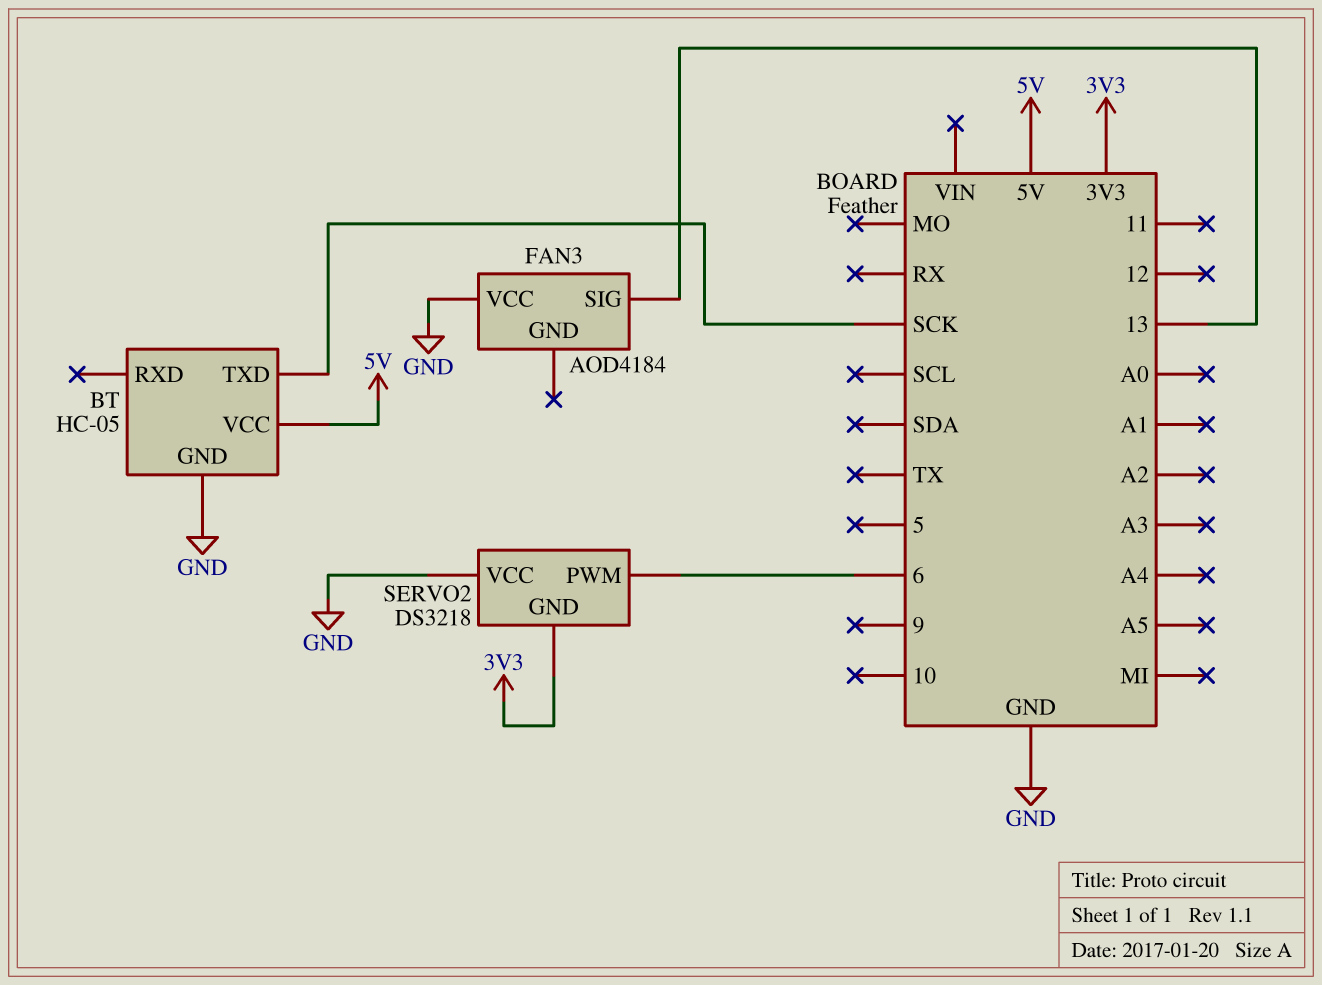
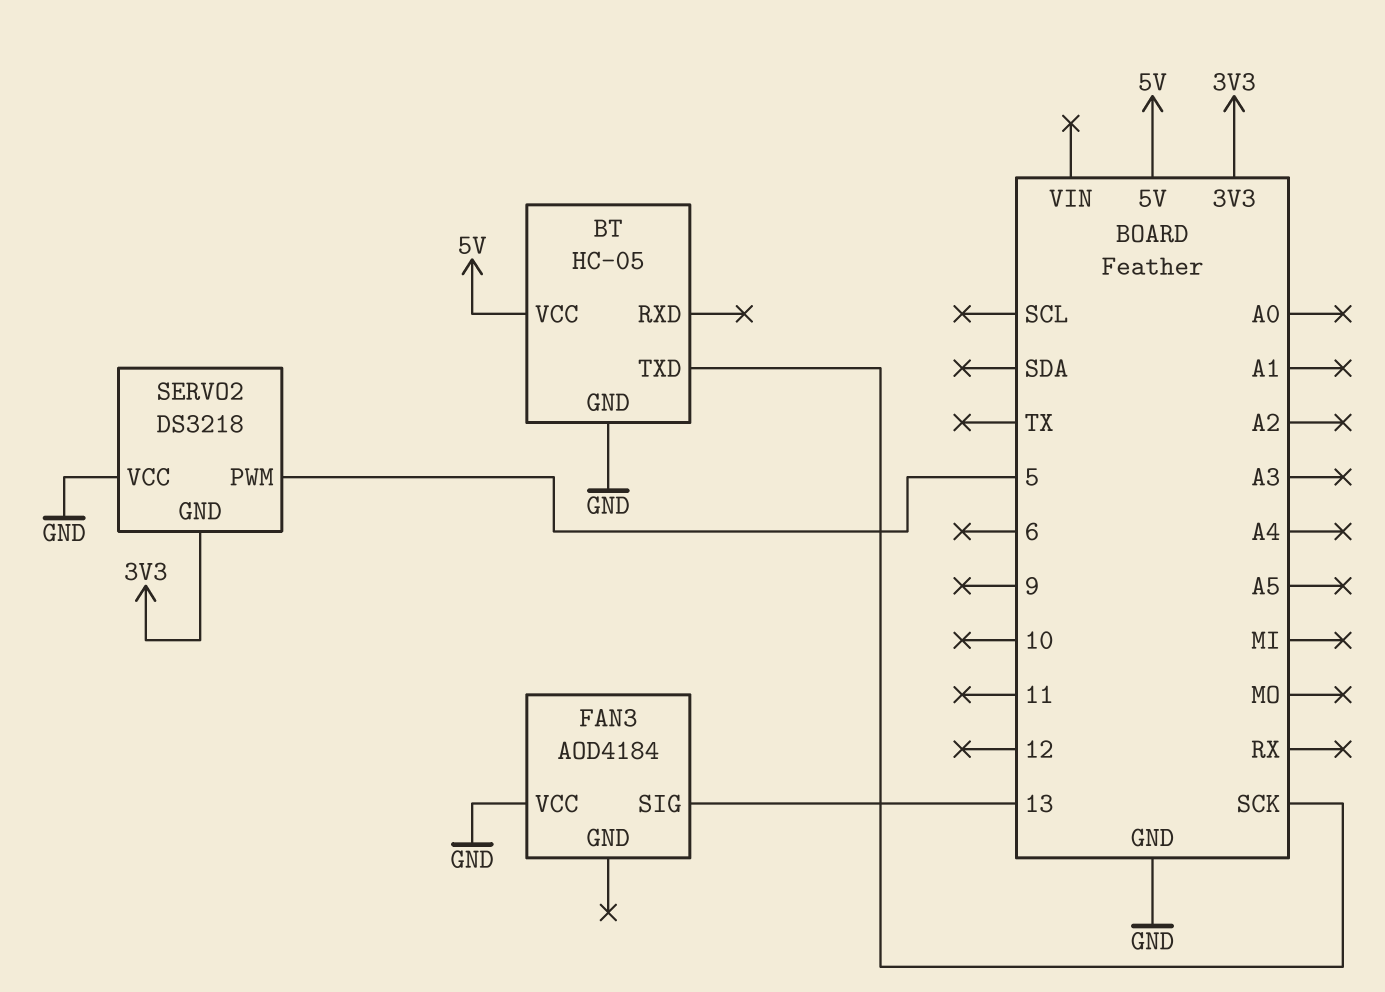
SERVO2 pin PWM: 6 -> 5

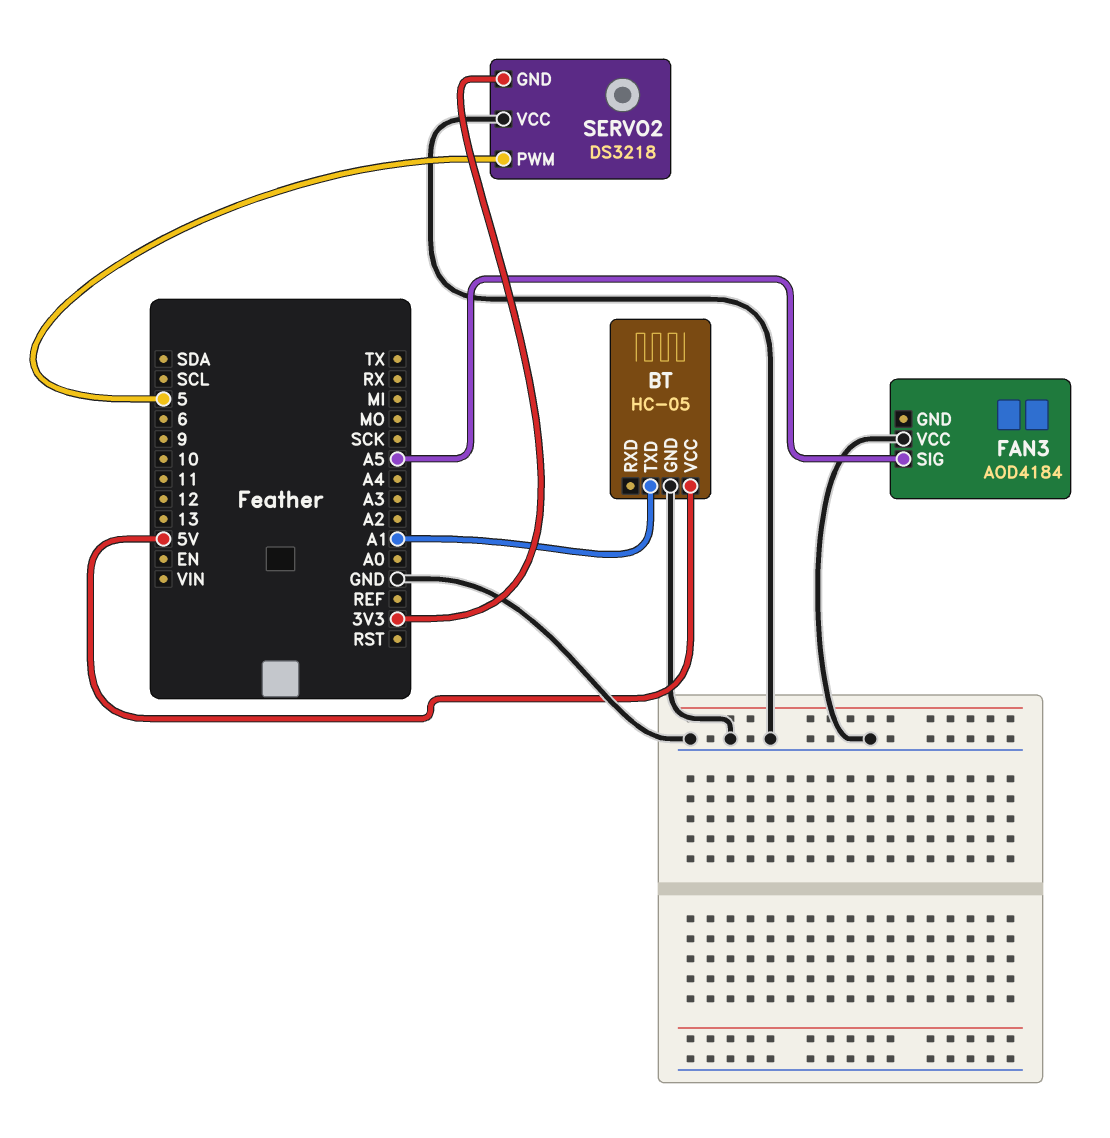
BT pin TXD: SCK -> A1
FAN3 pin SIG: 13 -> A5

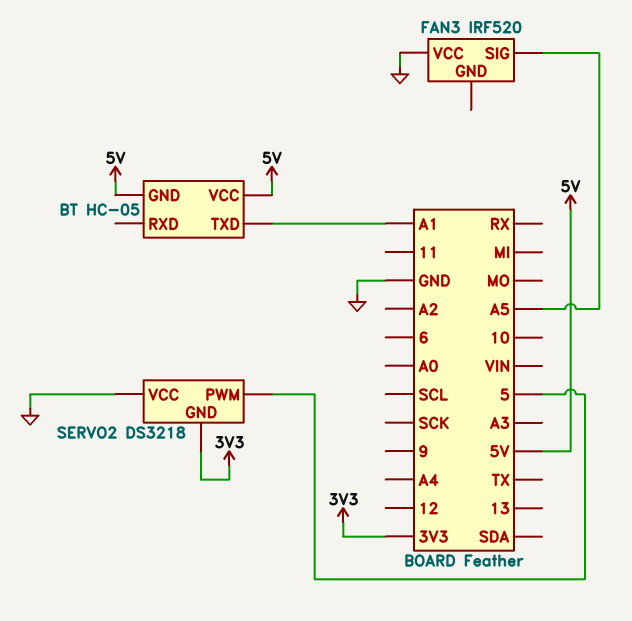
BT pin GND: GND -> 5V
FAN3: AOD4184 -> IRF520

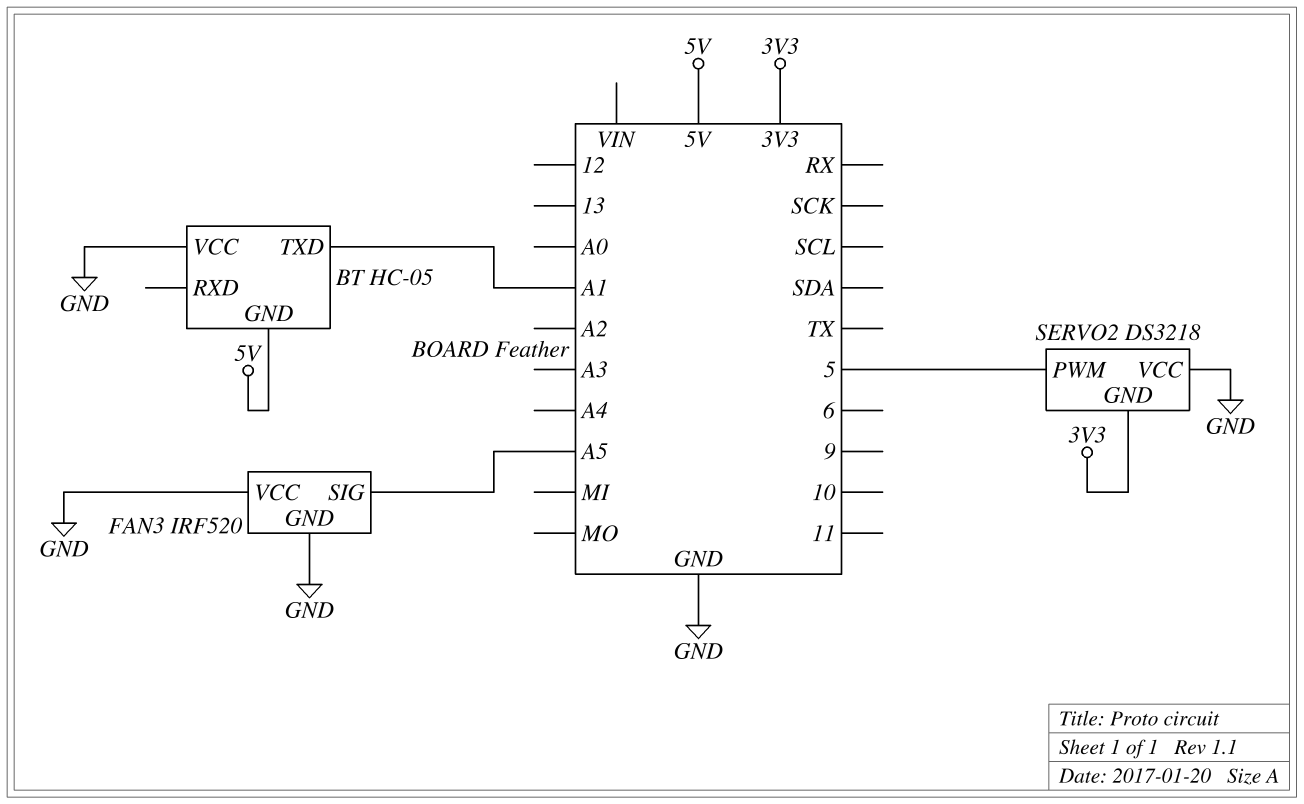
BT pin VCC: 5V -> GND
FAN3 pin GND: none -> GND

